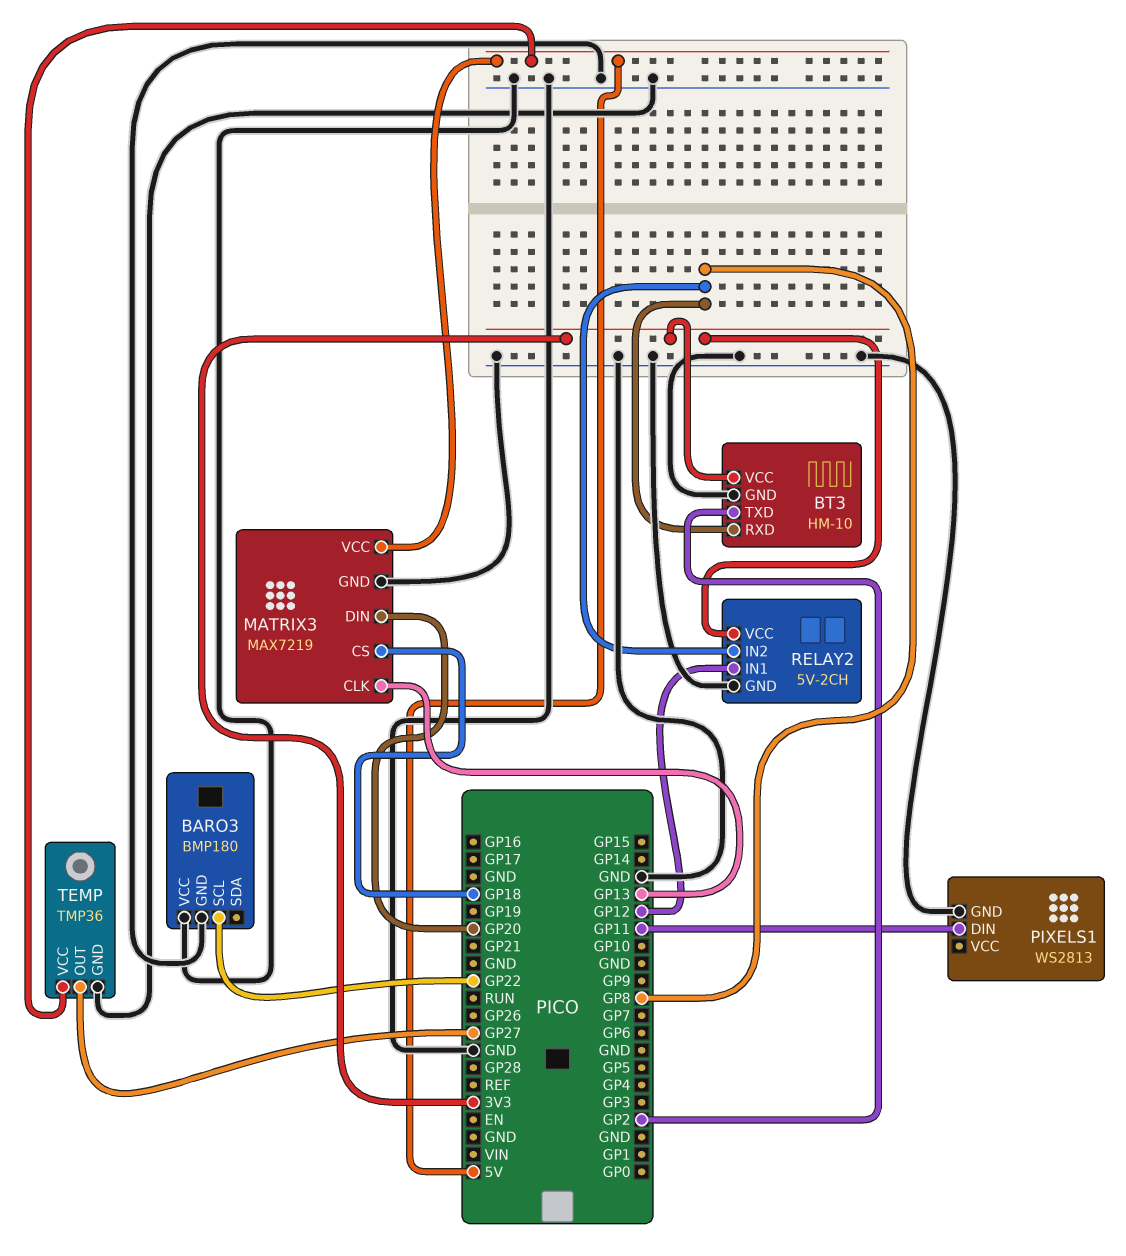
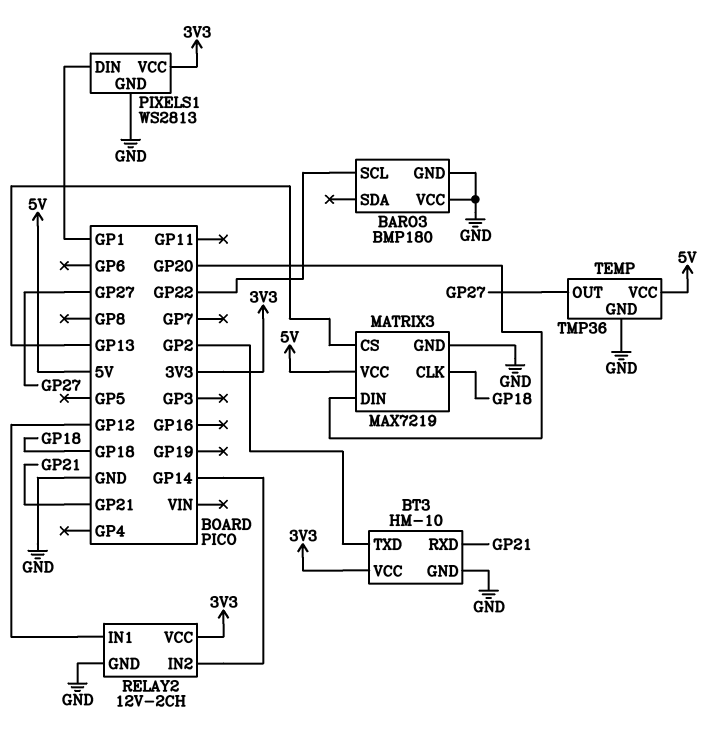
BT3 pin RXD: GP8 -> GP21
MATRIX3 pin CLK: GP13 -> GP18
MATRIX3 pin CS: GP18 -> GP13
PIXELS1 pin DIN: GP11 -> GP1
PIXELS1 pin VCC: none -> 3V3
RELAY2: 5V-2CH -> 12V-2CH
RELAY2 pin IN2: GP8 -> GP14

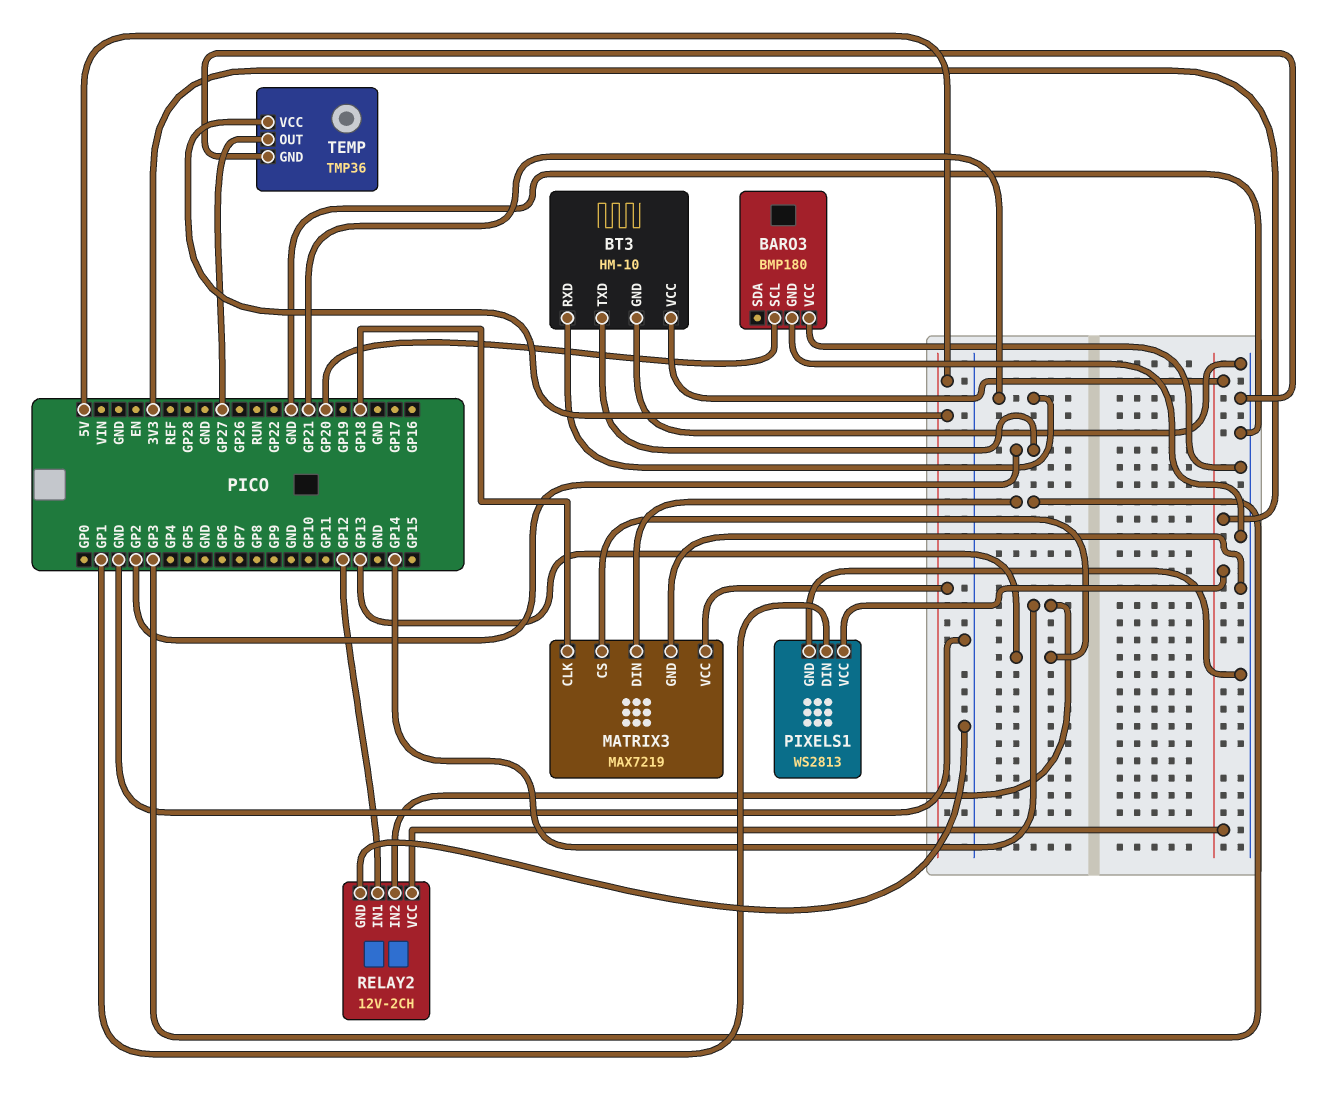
BARO3 pin SCL: GP22 -> GP20
MATRIX3 pin DIN: GP20 -> GP3

